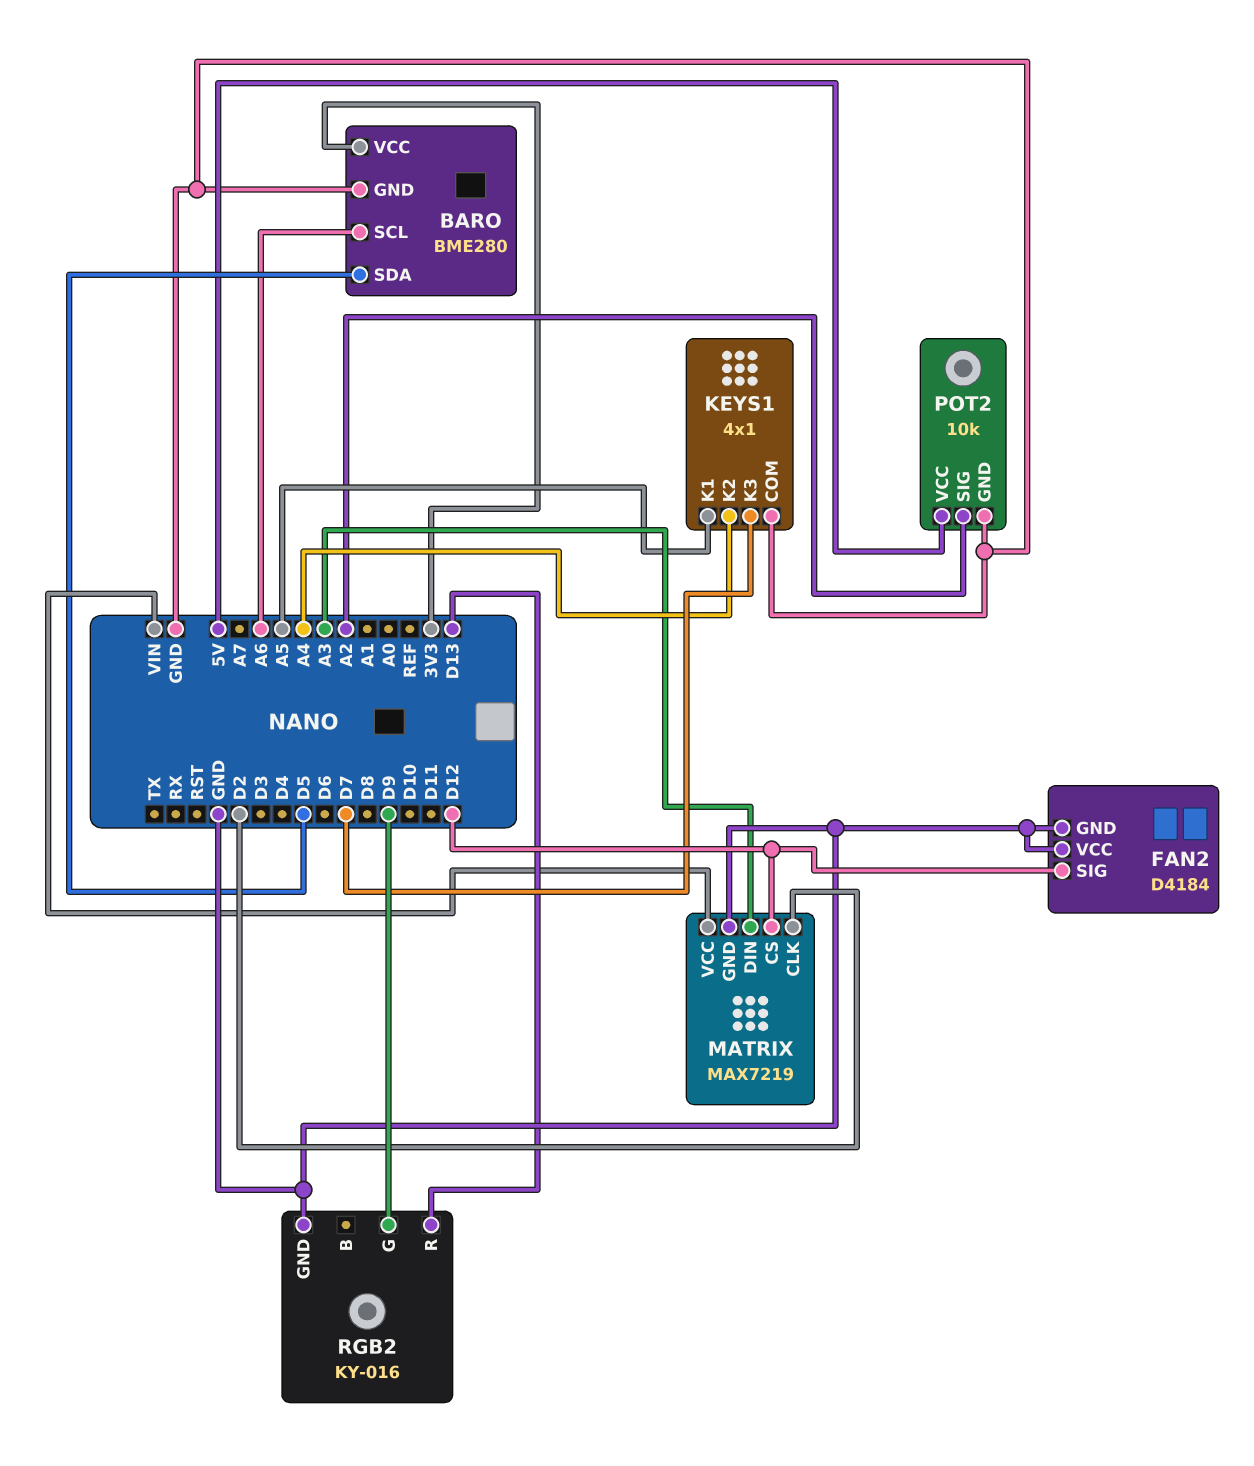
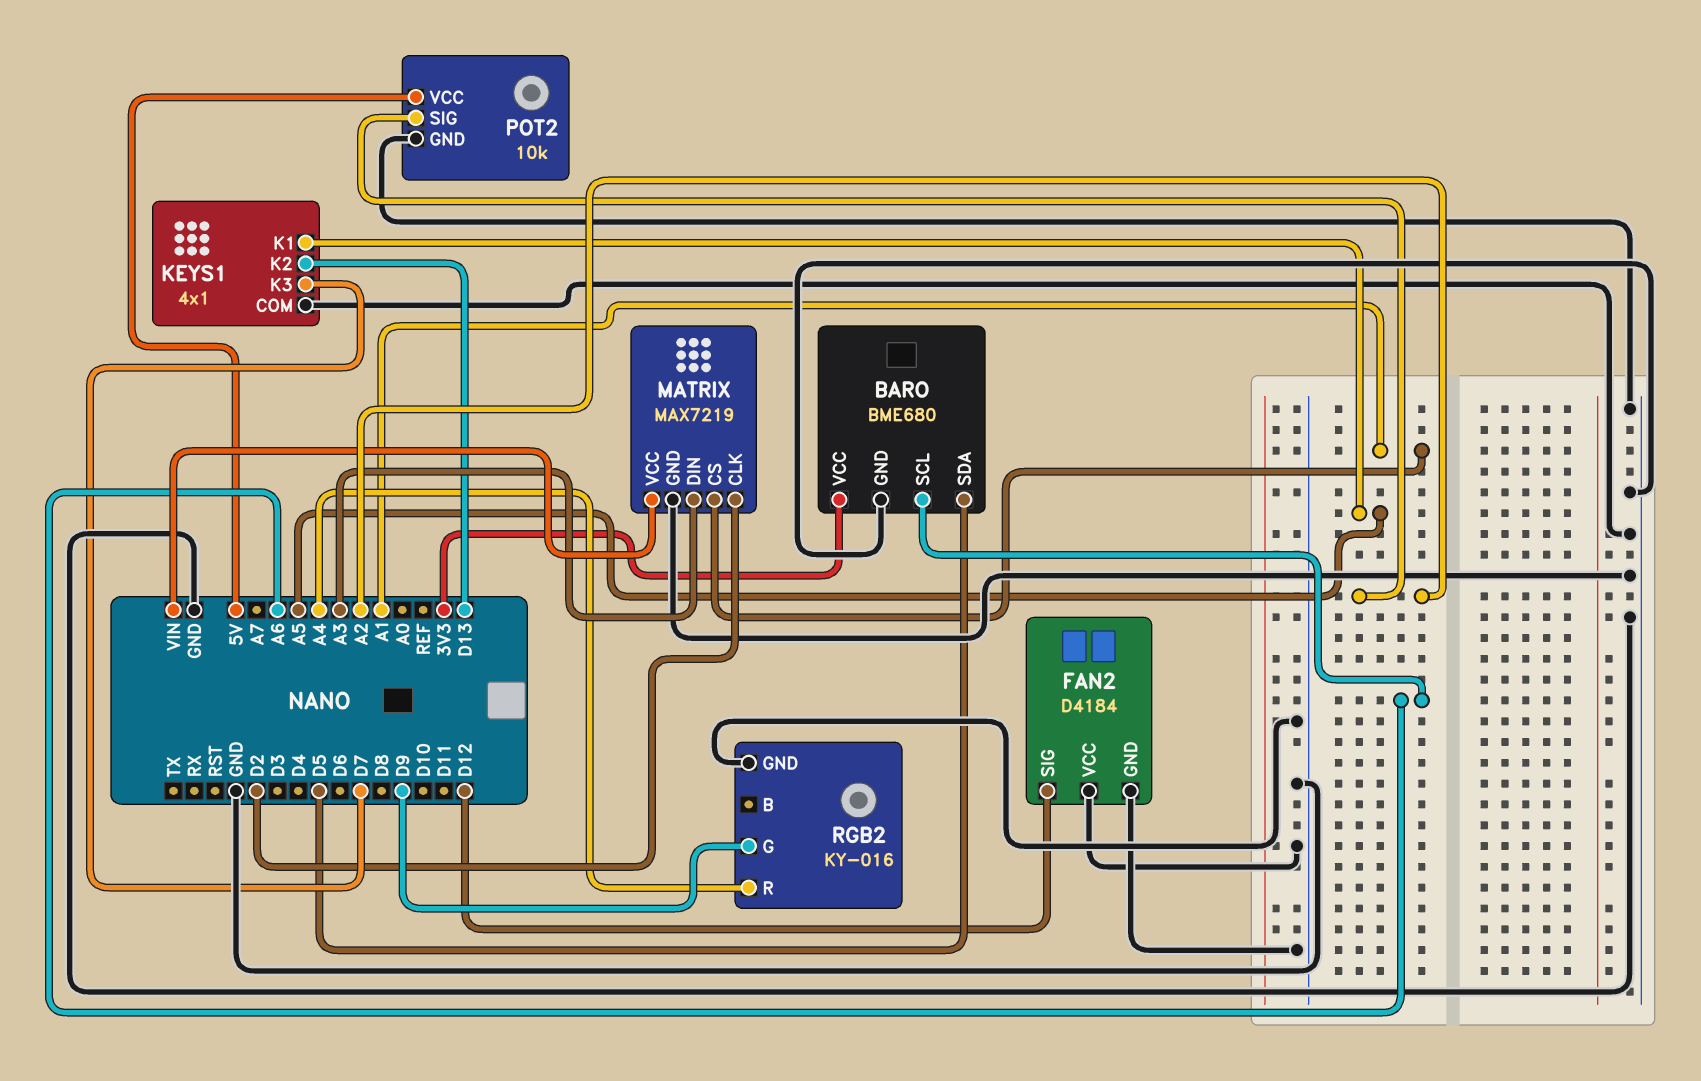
BARO: BME280 -> BME680
KEYS1 pin K2: A4 -> D13
MATRIX pin CS: D12 -> A1
RGB2 pin R: D13 -> A4

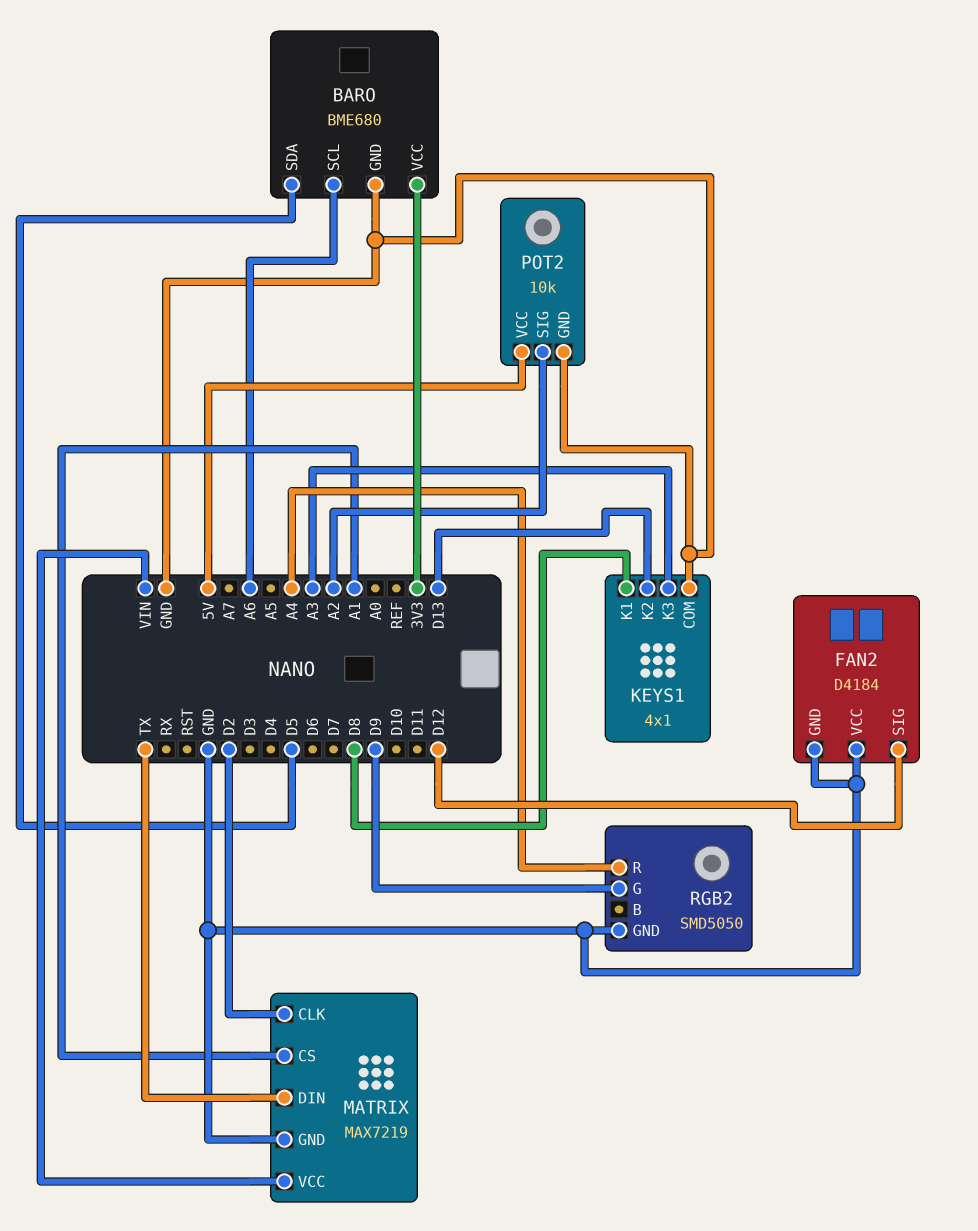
KEYS1 pin K1: A5 -> D8
KEYS1 pin K3: D7 -> A3
MATRIX pin DIN: A3 -> TX
RGB2: KY-016 -> SMD5050

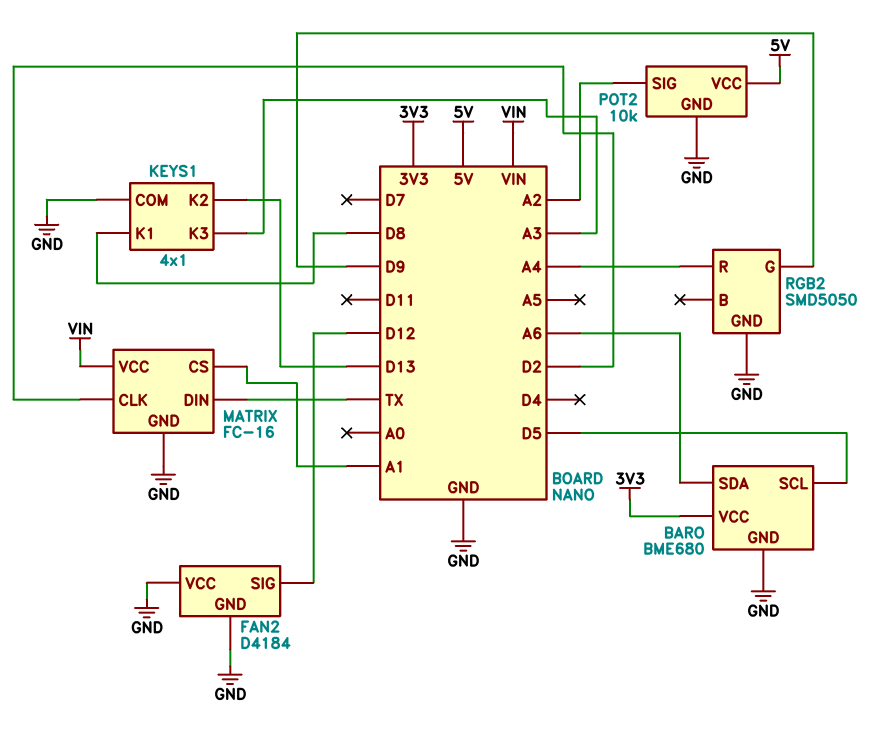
BARO pin SCL: A6 -> D5
BARO pin SDA: D5 -> A6
MATRIX: MAX7219 -> FC-16

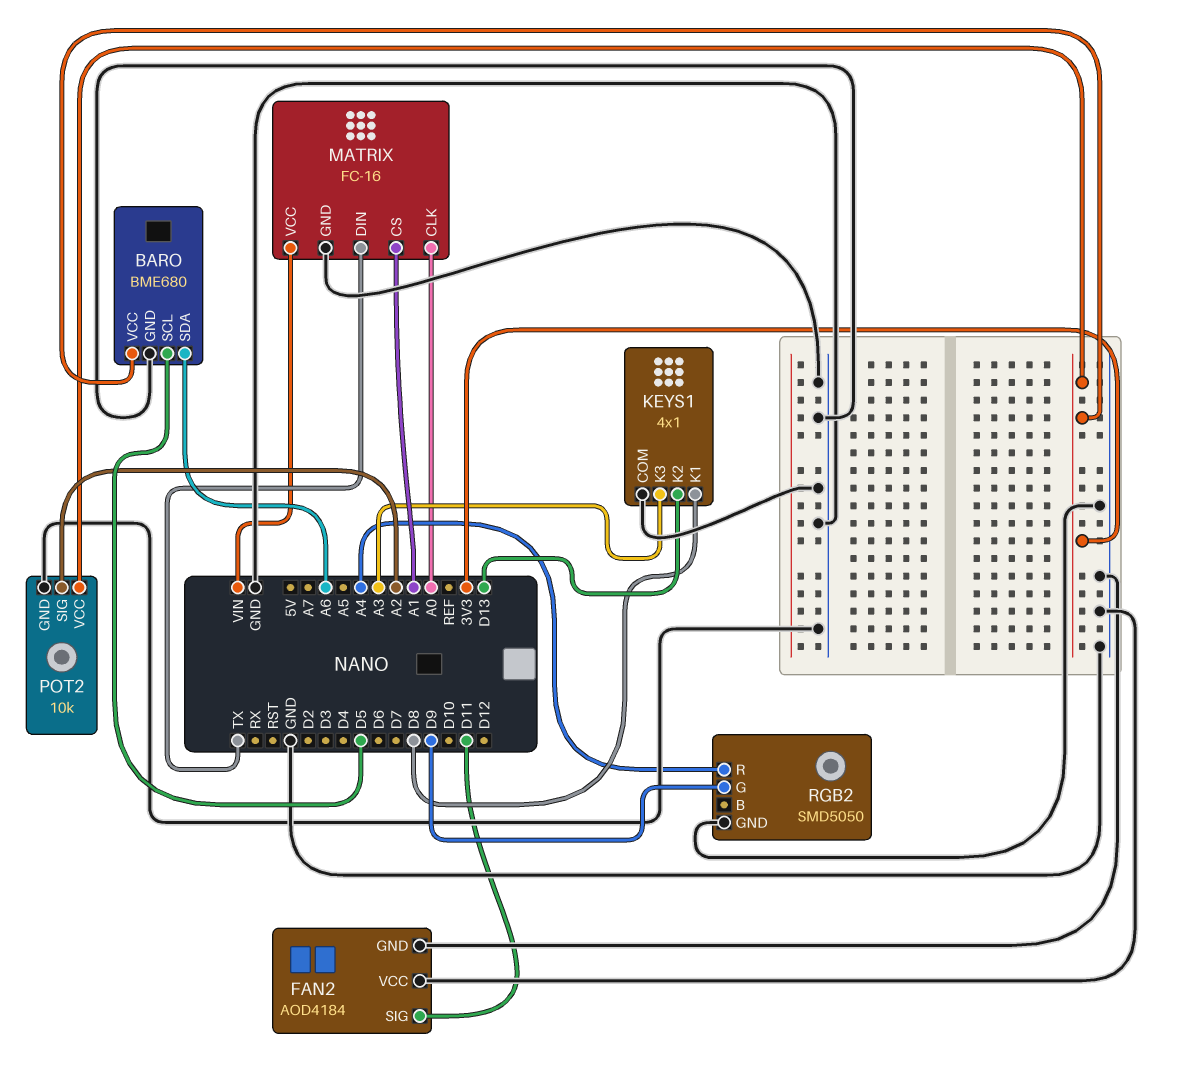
FAN2: D4184 -> AOD4184
FAN2 pin SIG: D12 -> D11
MATRIX pin CLK: D2 -> A0
POT2 pin VCC: 5V -> 3V3

